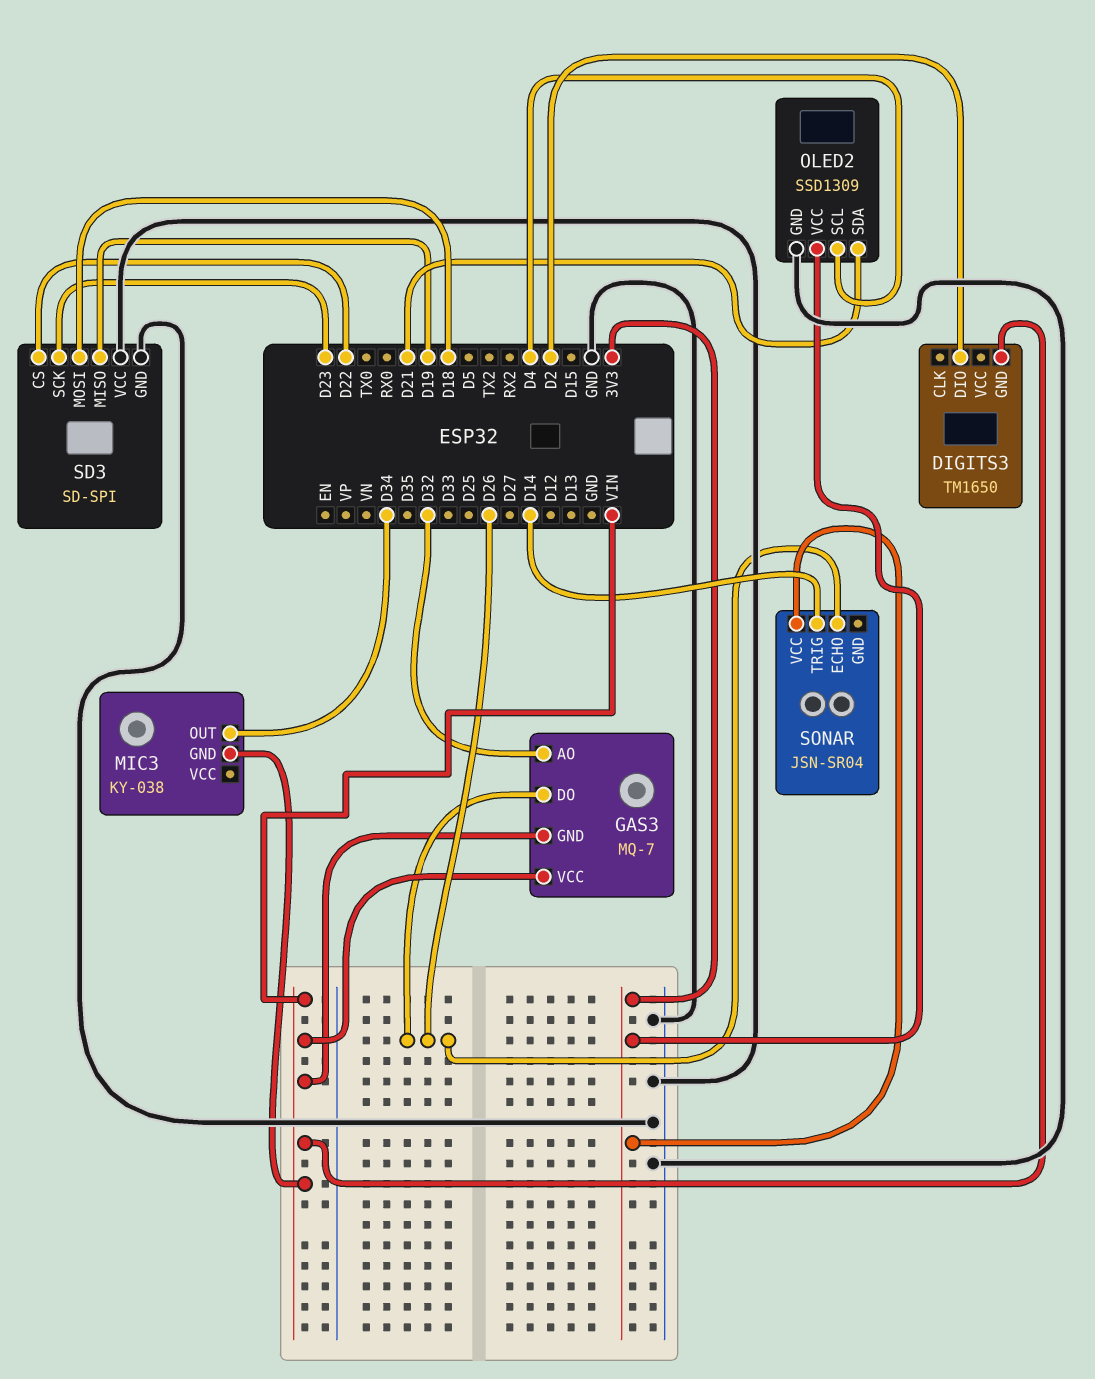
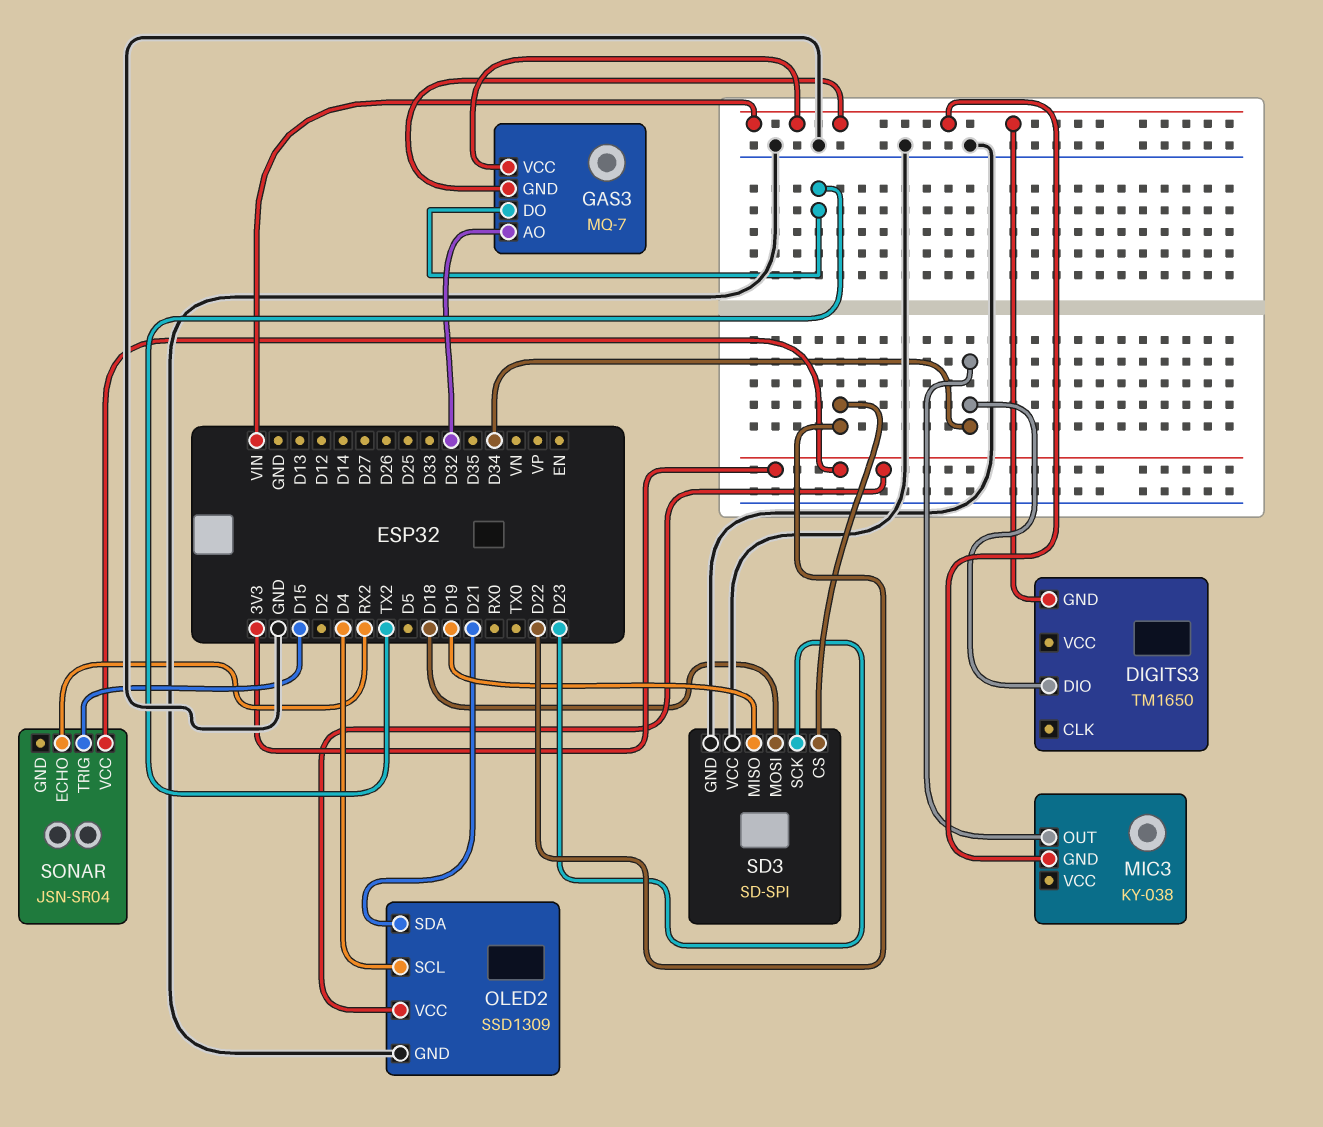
DIGITS3 pin DIO: D2 -> D34
GAS3 pin DO: D26 -> TX2
SONAR pin ECHO: D26 -> RX2
SONAR pin TRIG: D14 -> D15

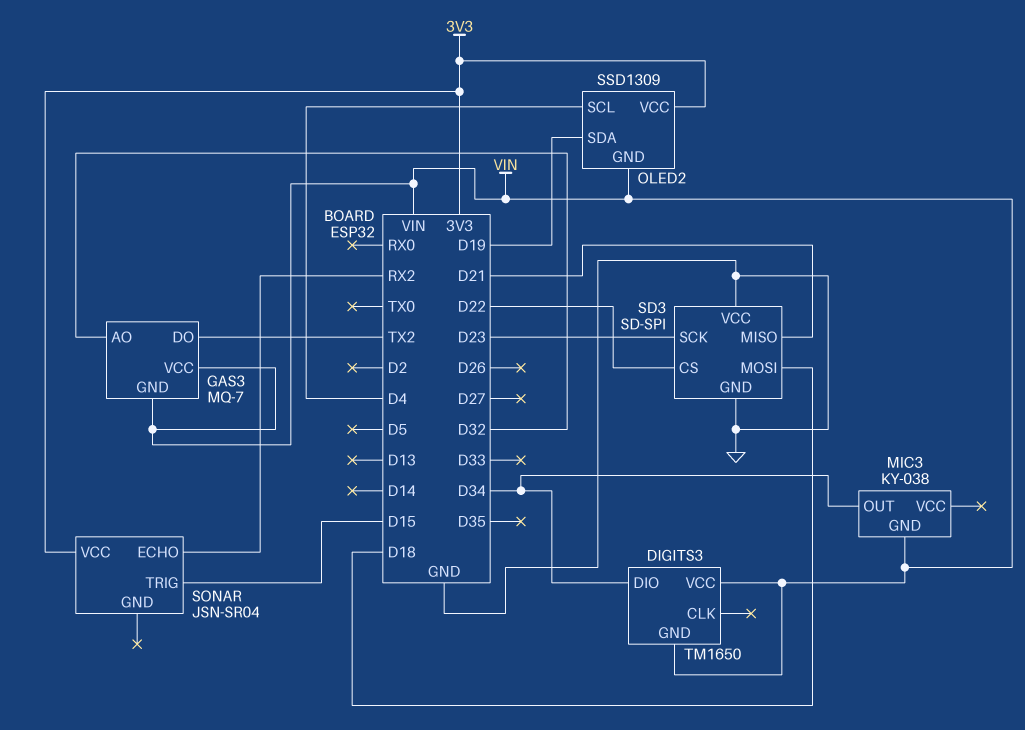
DIGITS3 pin VCC: none -> VIN
OLED2 pin GND: GND -> VIN
OLED2 pin SDA: D21 -> D19
SD3 pin MISO: D19 -> D21

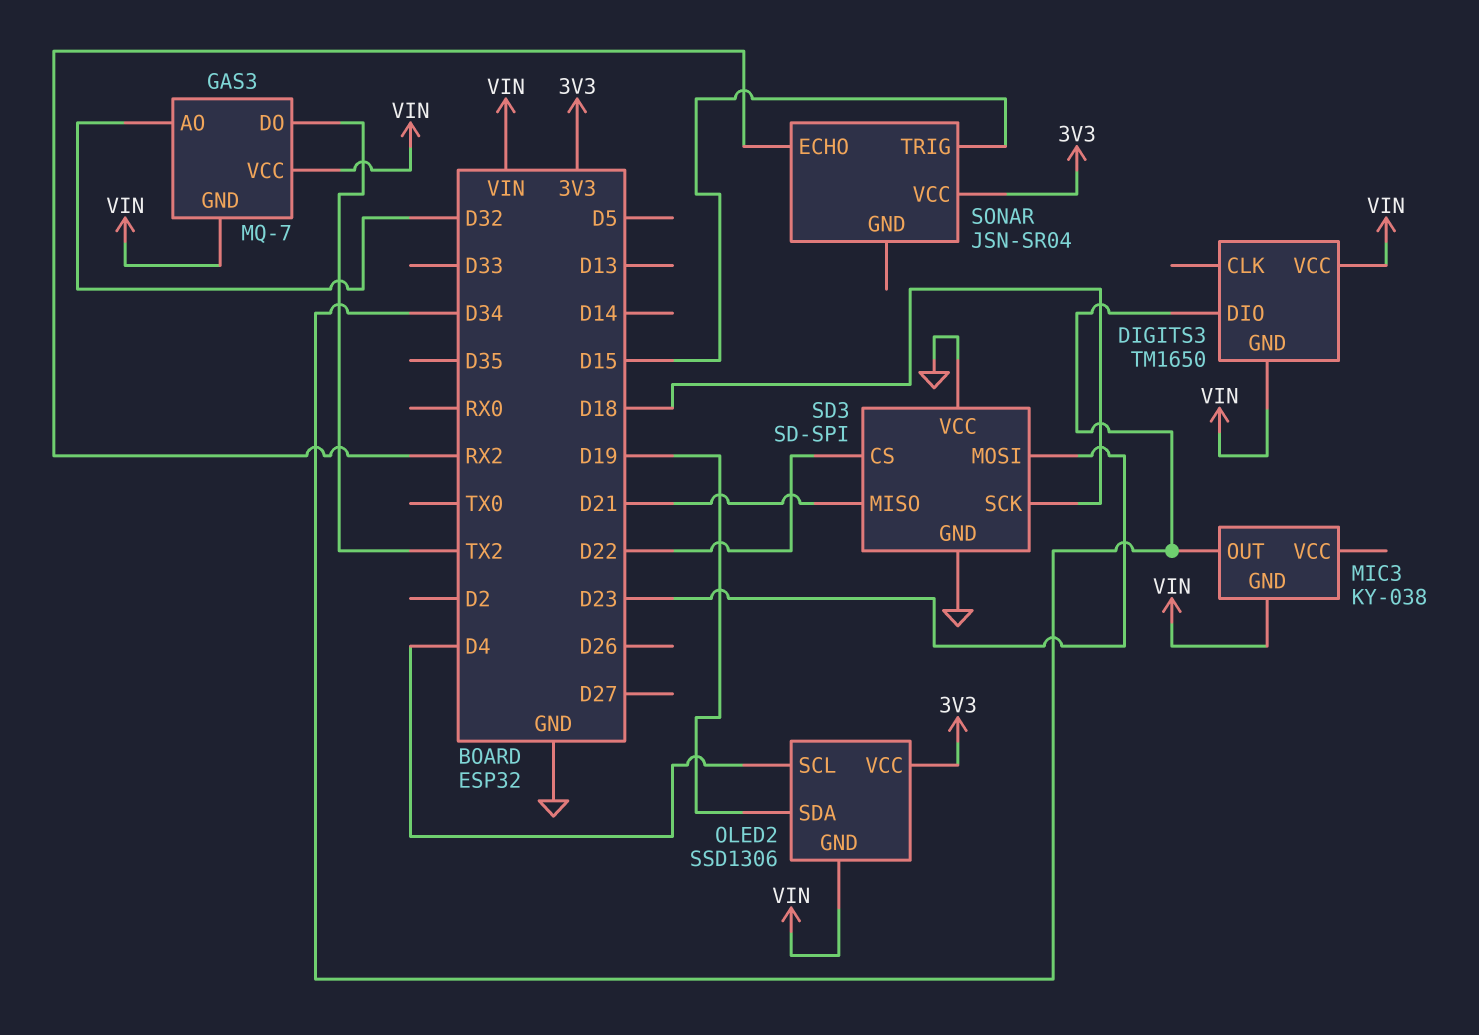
OLED2: SSD1309 -> SSD1306
SD3 pin MOSI: D18 -> D23
SD3 pin SCK: D23 -> D18

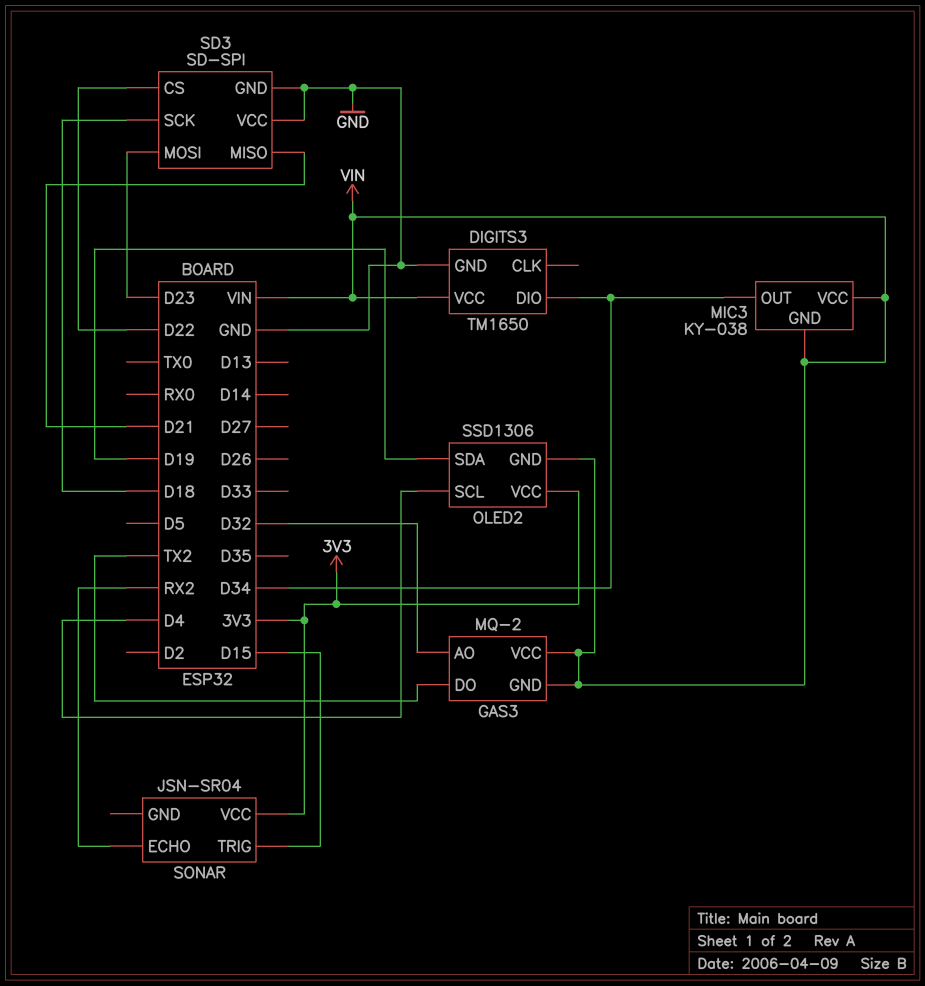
DIGITS3 pin GND: VIN -> GND
GAS3: MQ-7 -> MQ-2
MIC3 pin VCC: none -> VIN

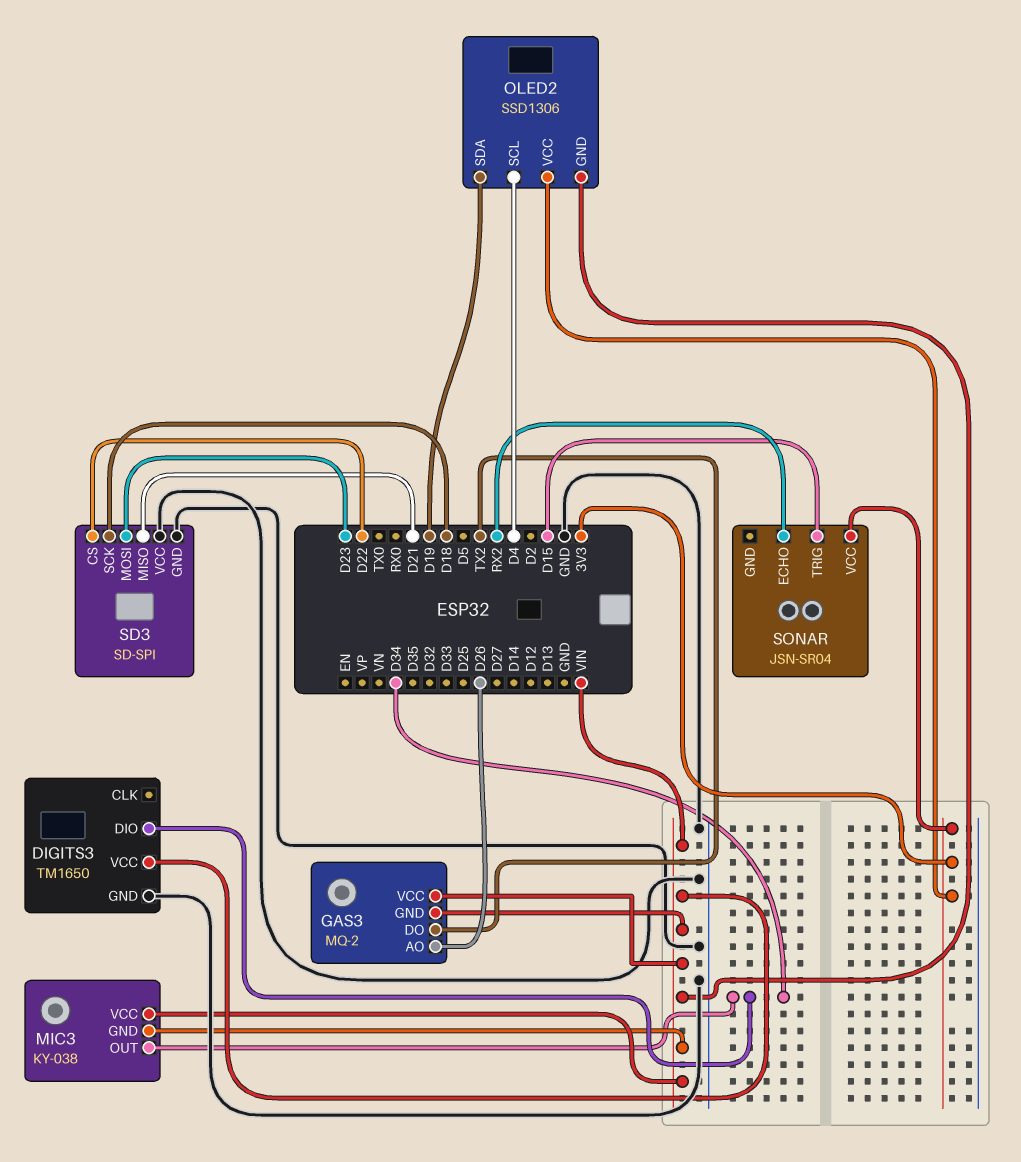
GAS3 pin AO: D32 -> D26

